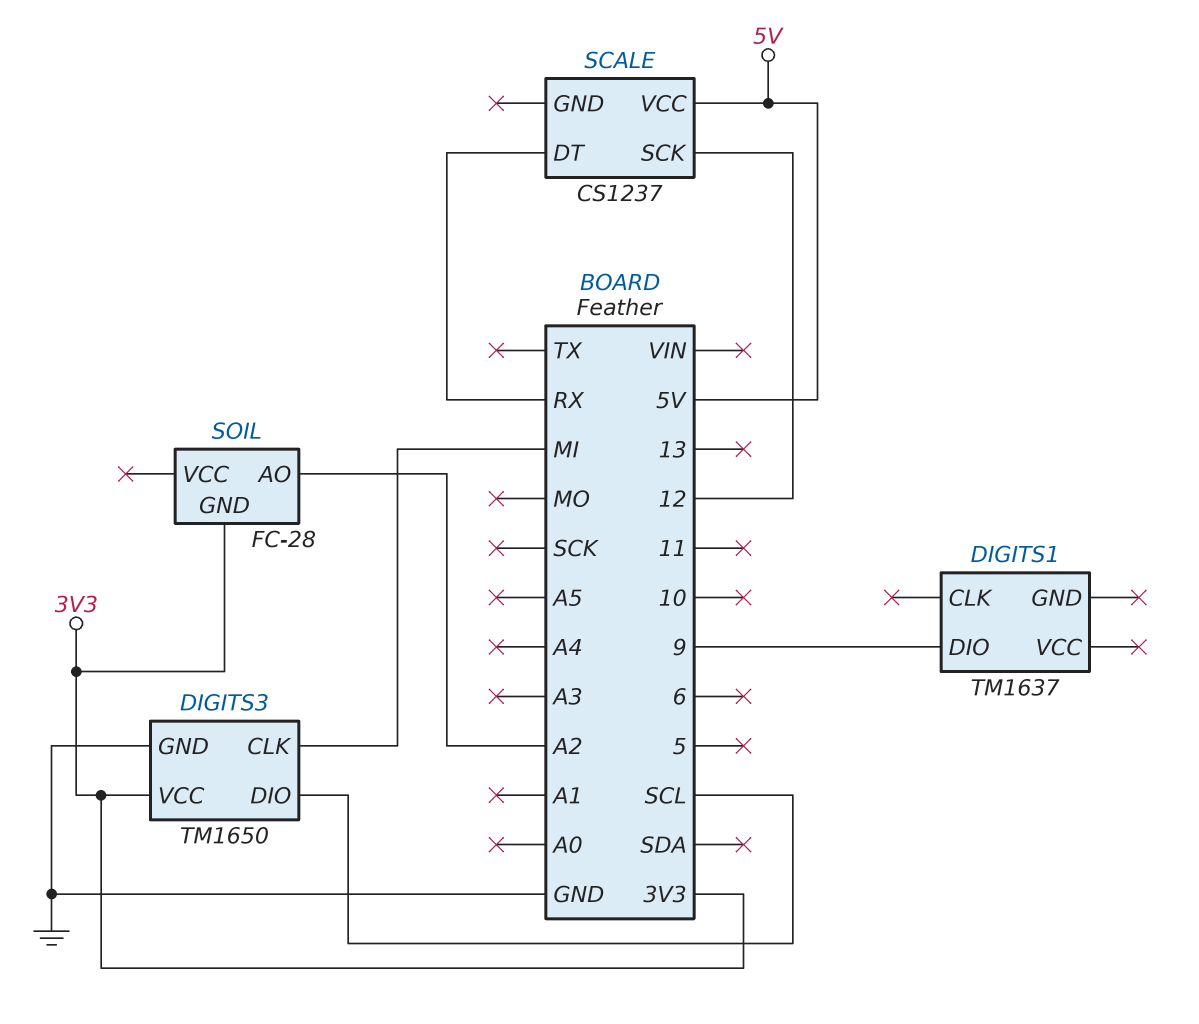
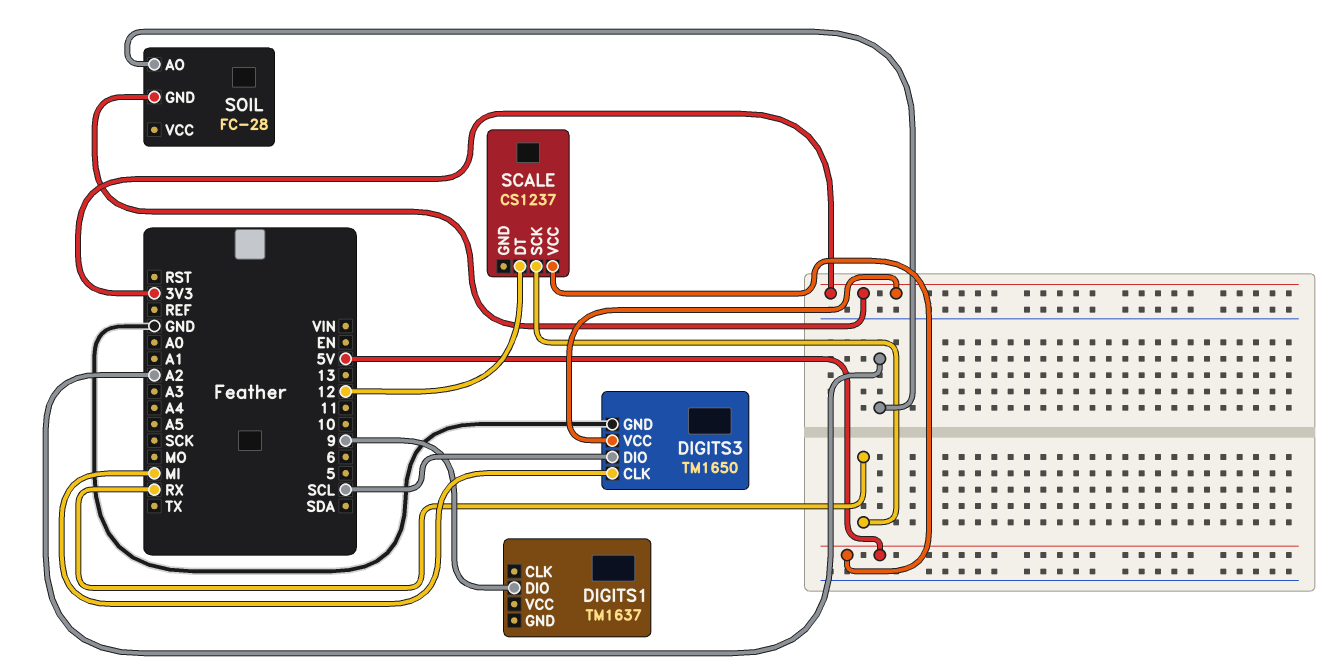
SCALE pin DT: RX -> 12
SCALE pin SCK: 12 -> RX

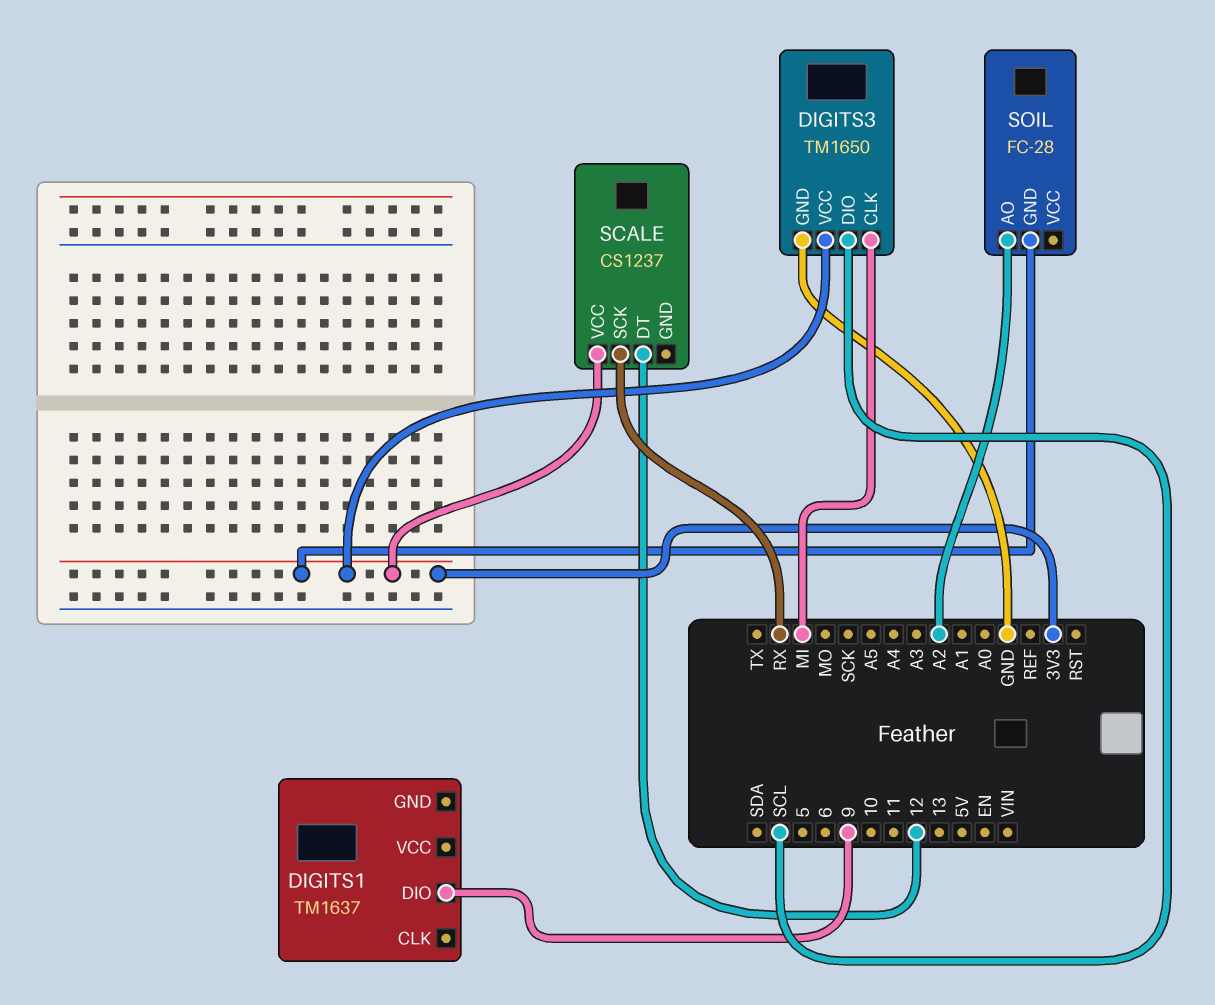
SCALE pin VCC: 5V -> 3V3

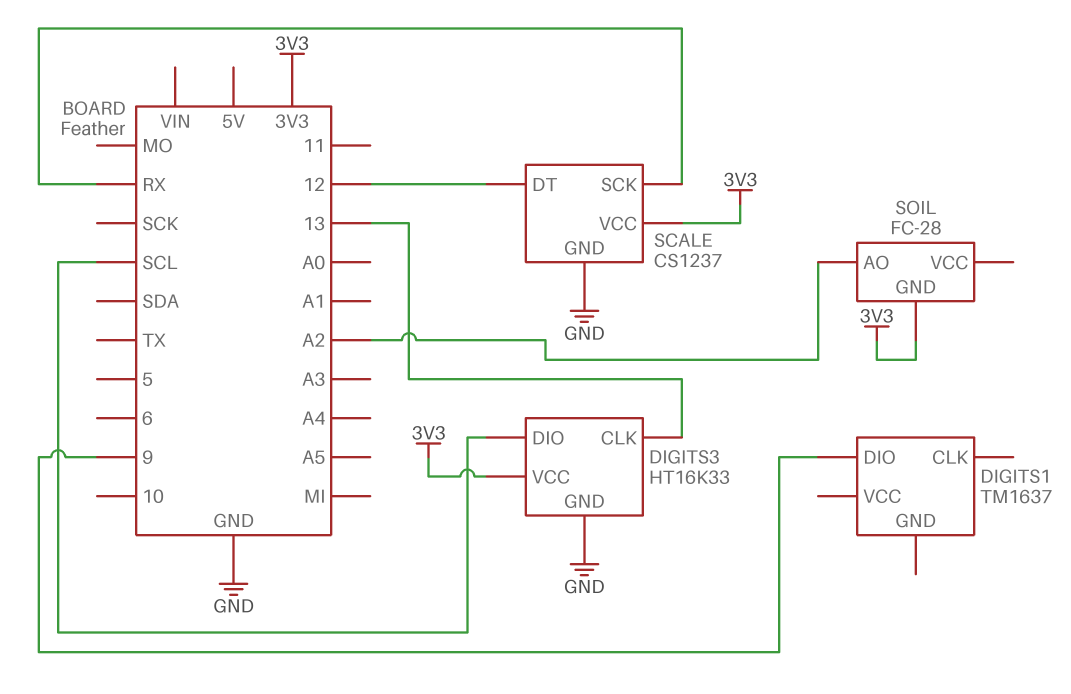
DIGITS3: TM1650 -> HT16K33
DIGITS3 pin CLK: MI -> 13
SCALE pin GND: none -> GND

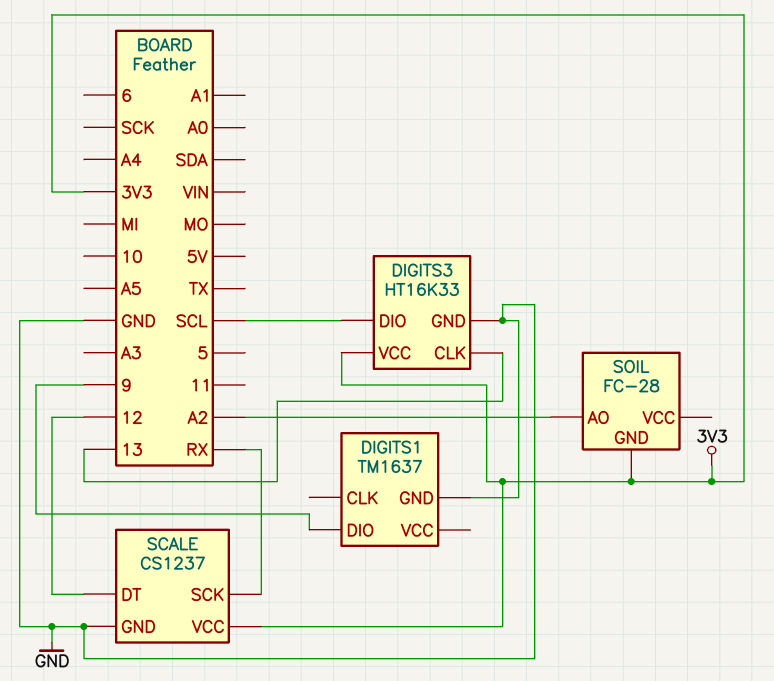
DIGITS1 pin GND: none -> GND

